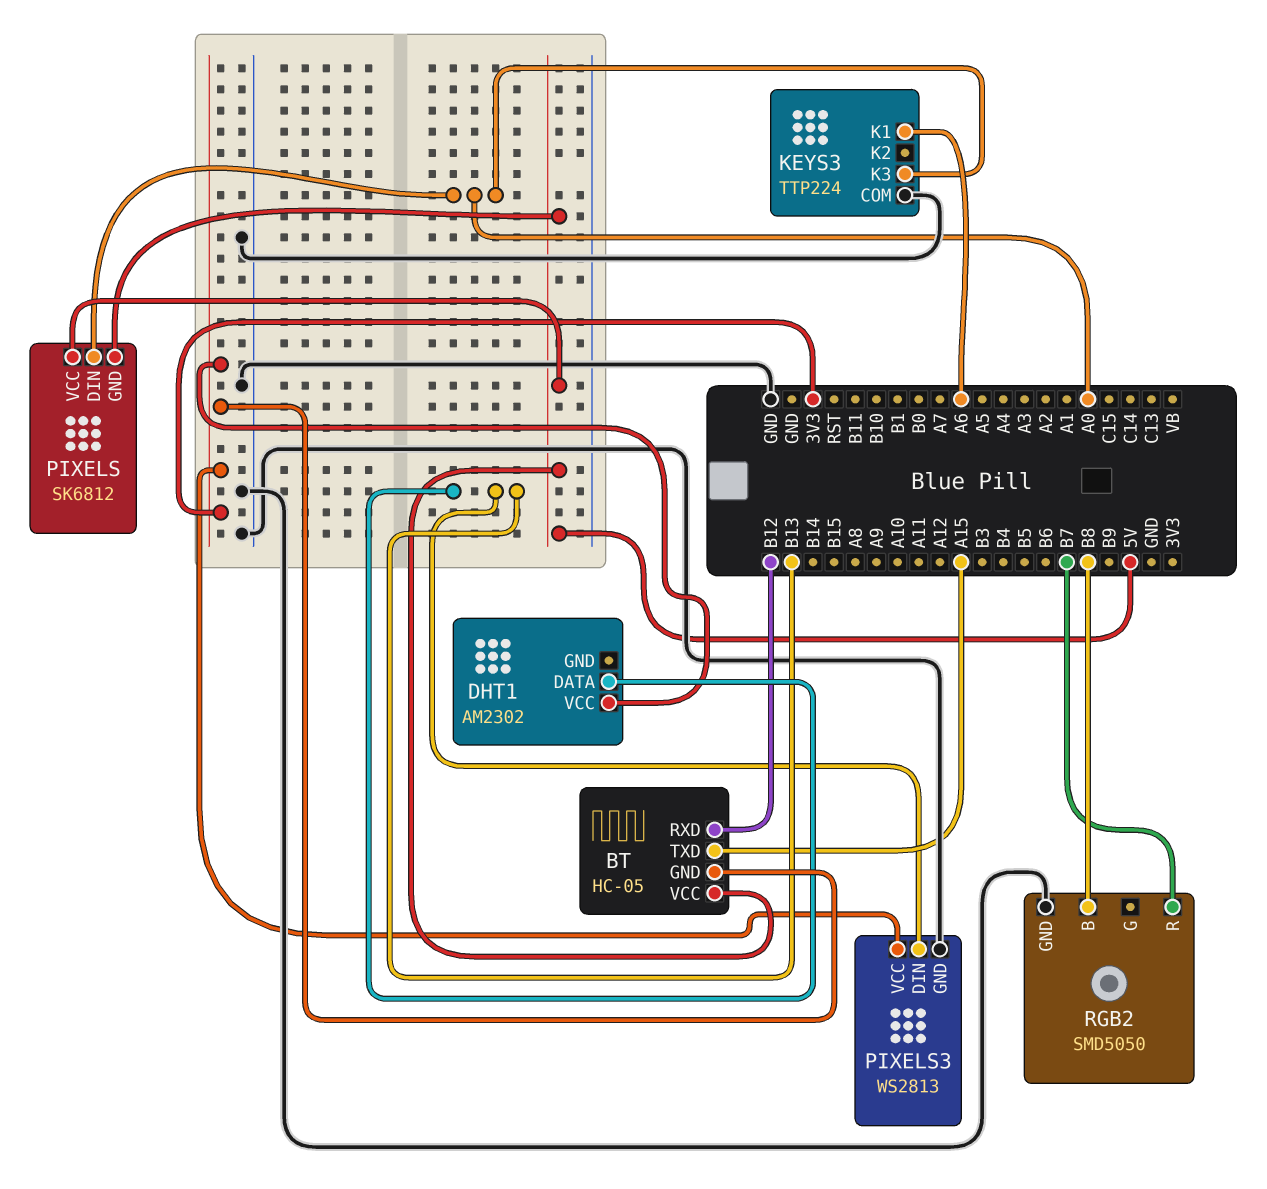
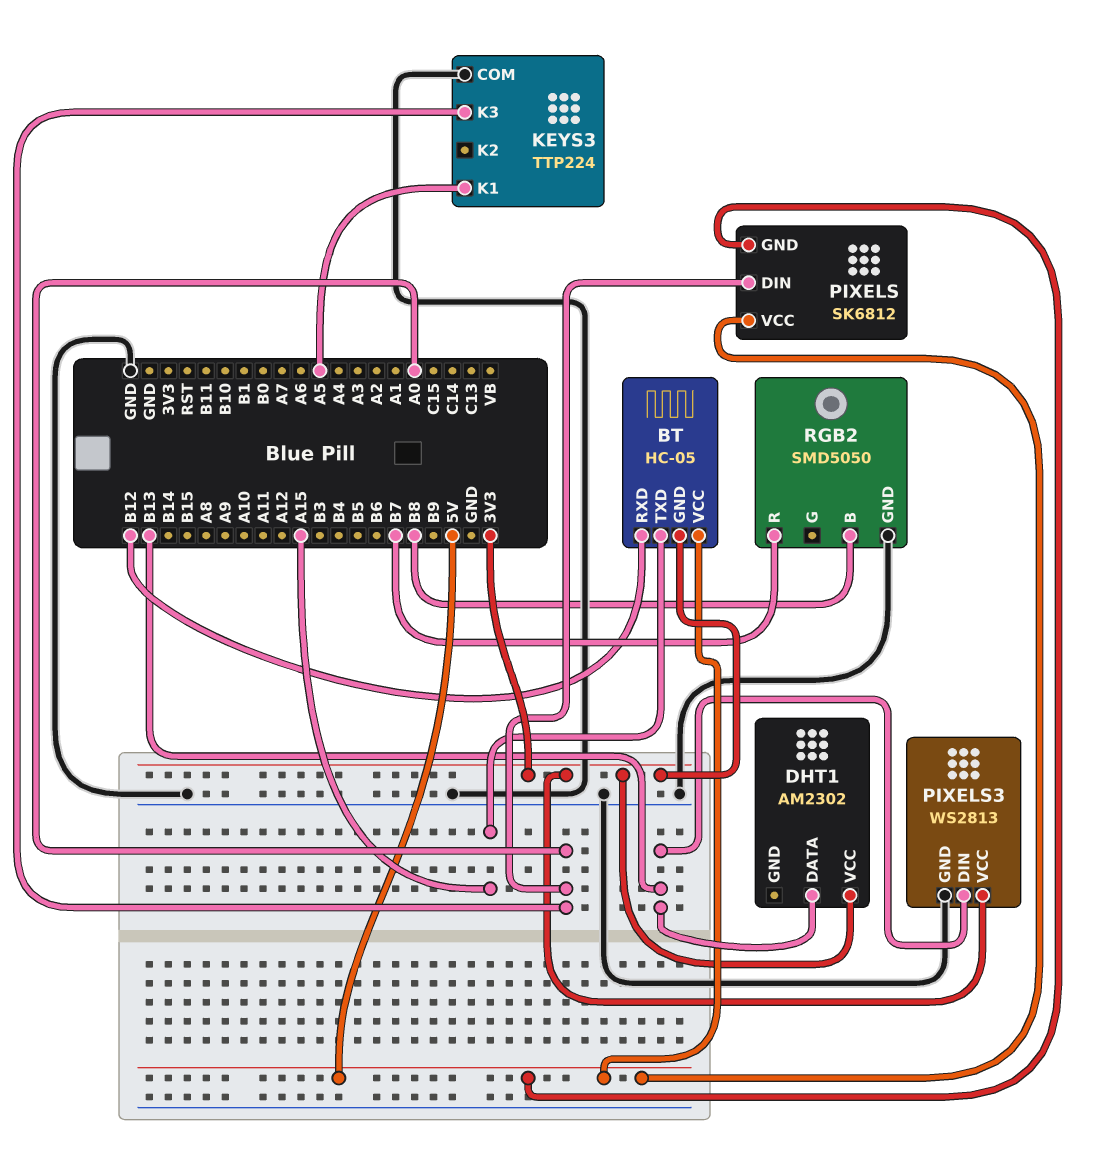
KEYS3 pin K1: A6 -> A5

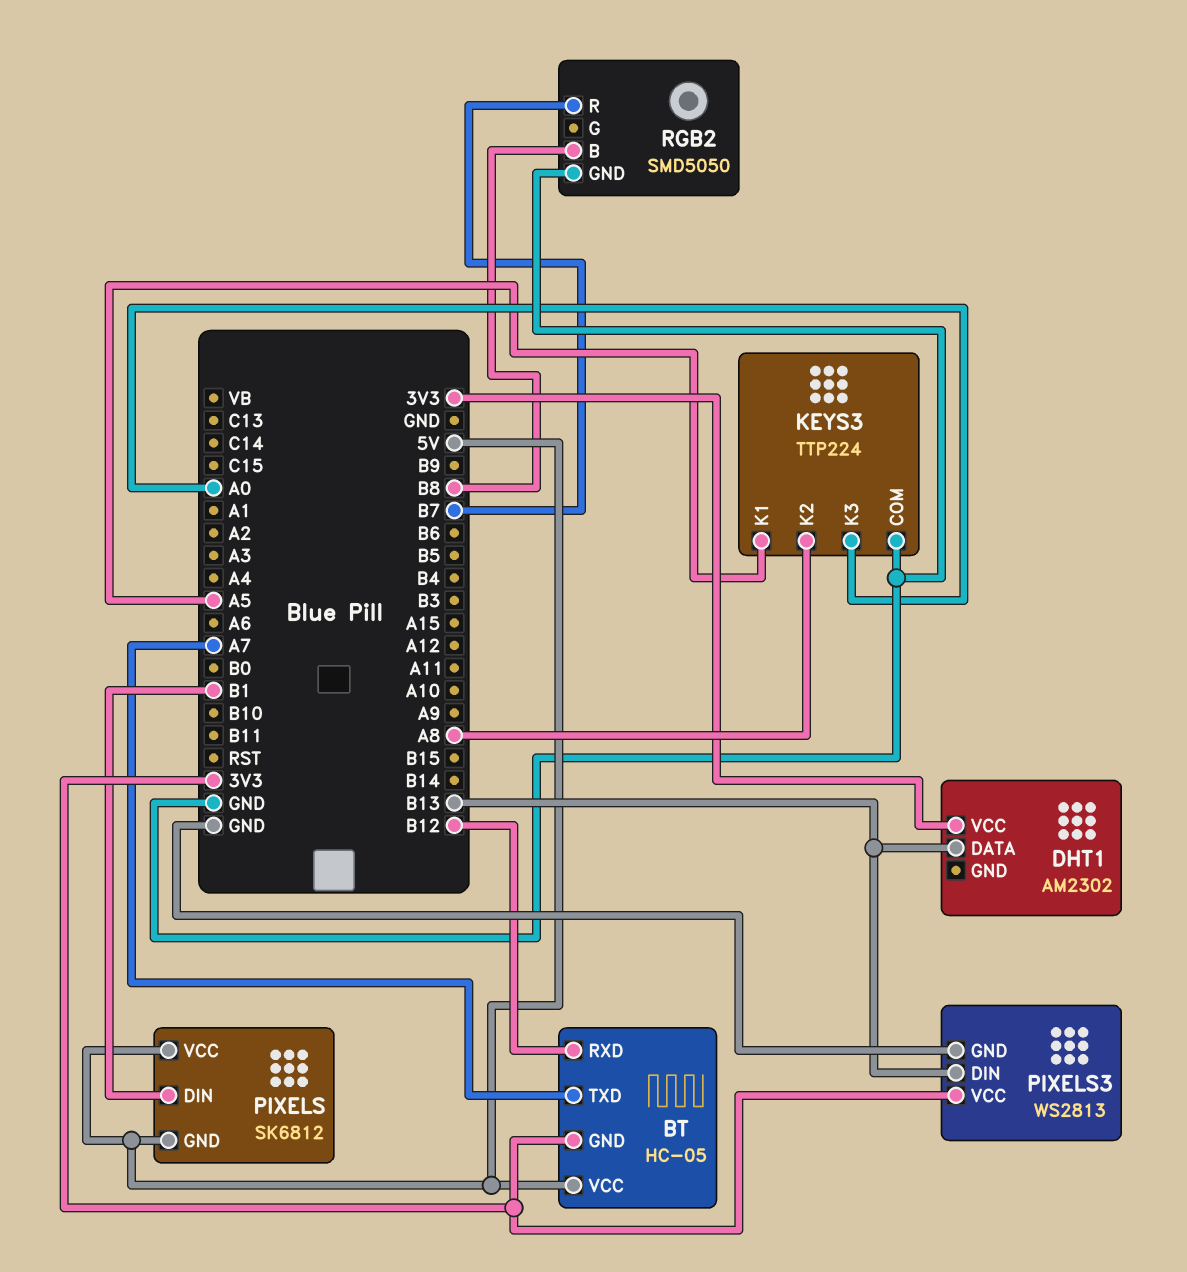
BT pin TXD: A15 -> A7
KEYS3 pin K2: none -> A8
PIXELS pin DIN: A0 -> B1

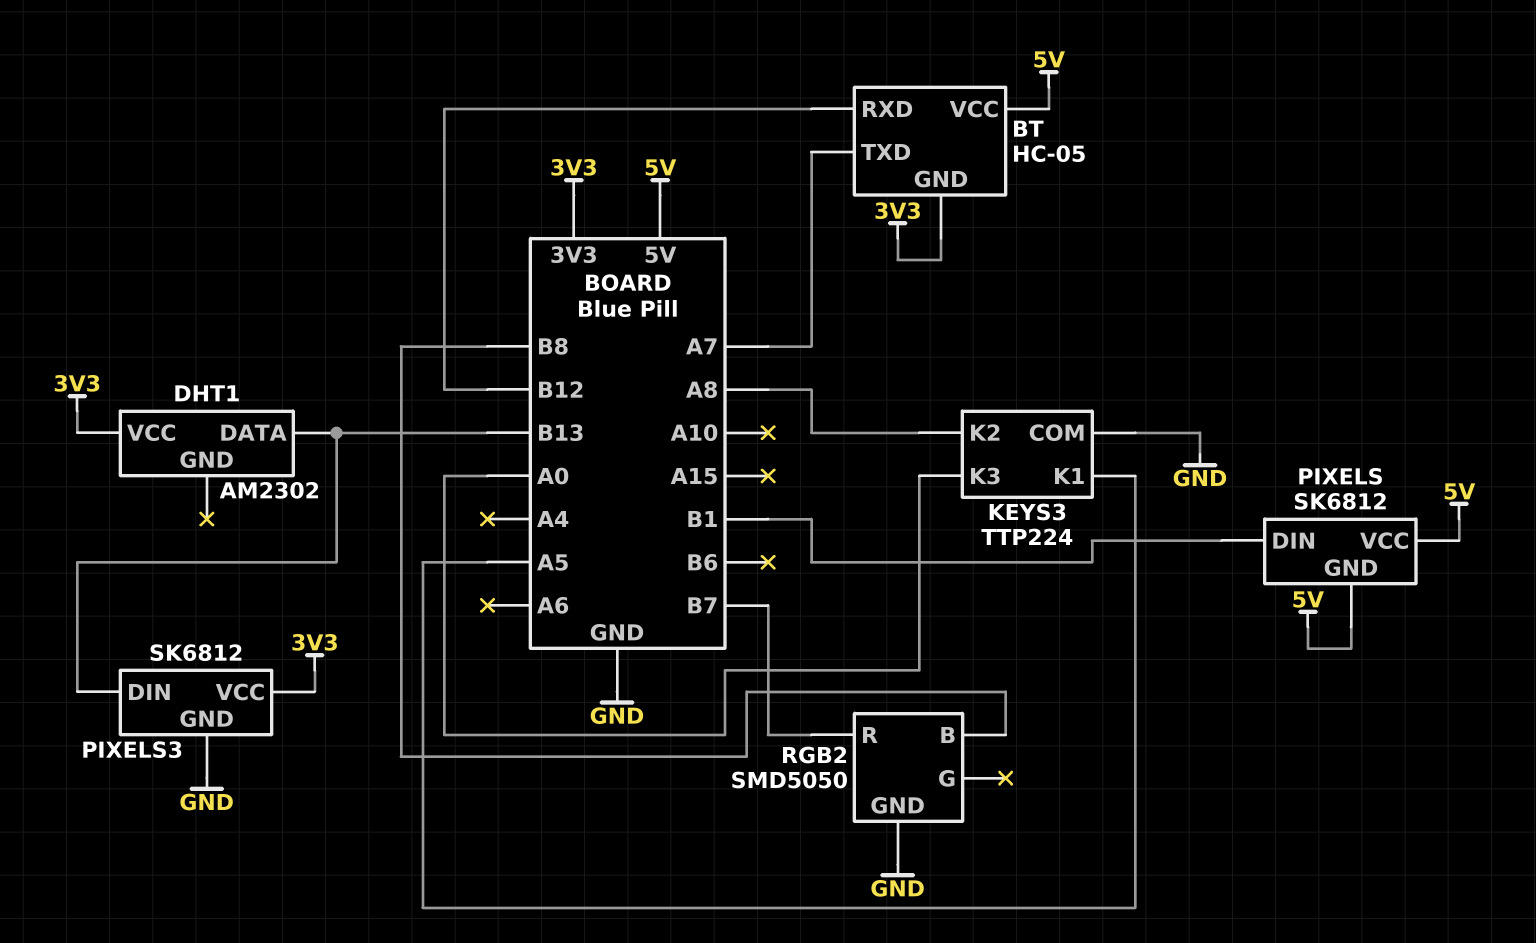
PIXELS3: WS2813 -> SK6812

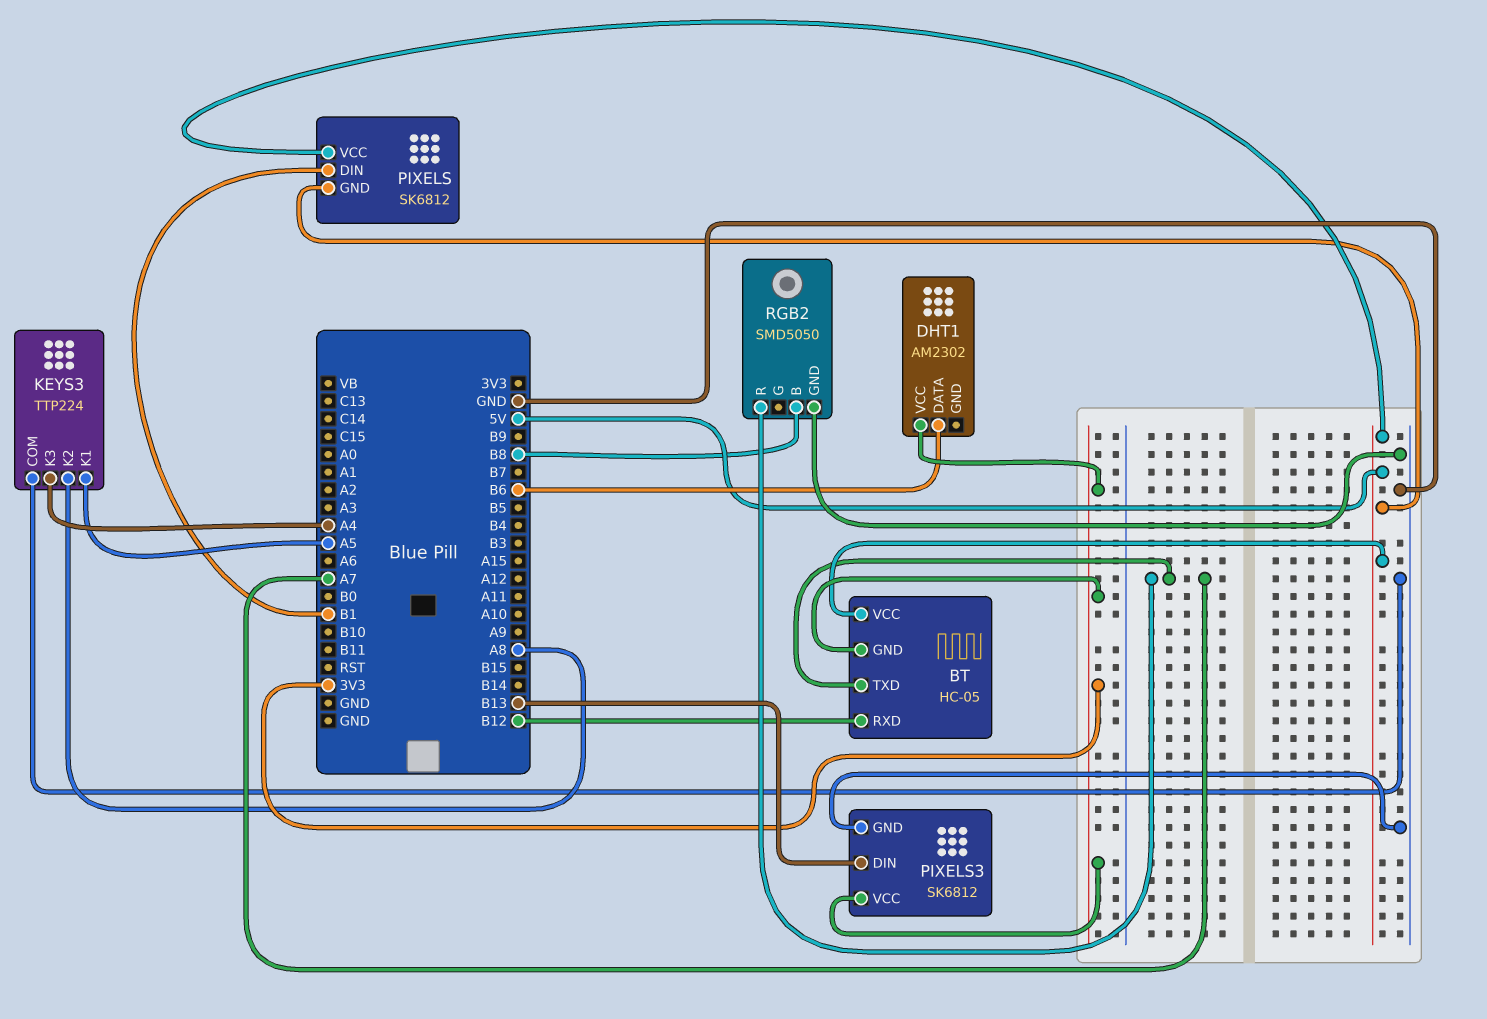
DHT1 pin DATA: B13 -> B6
KEYS3 pin K3: A0 -> A4
RGB2 pin R: B7 -> A7

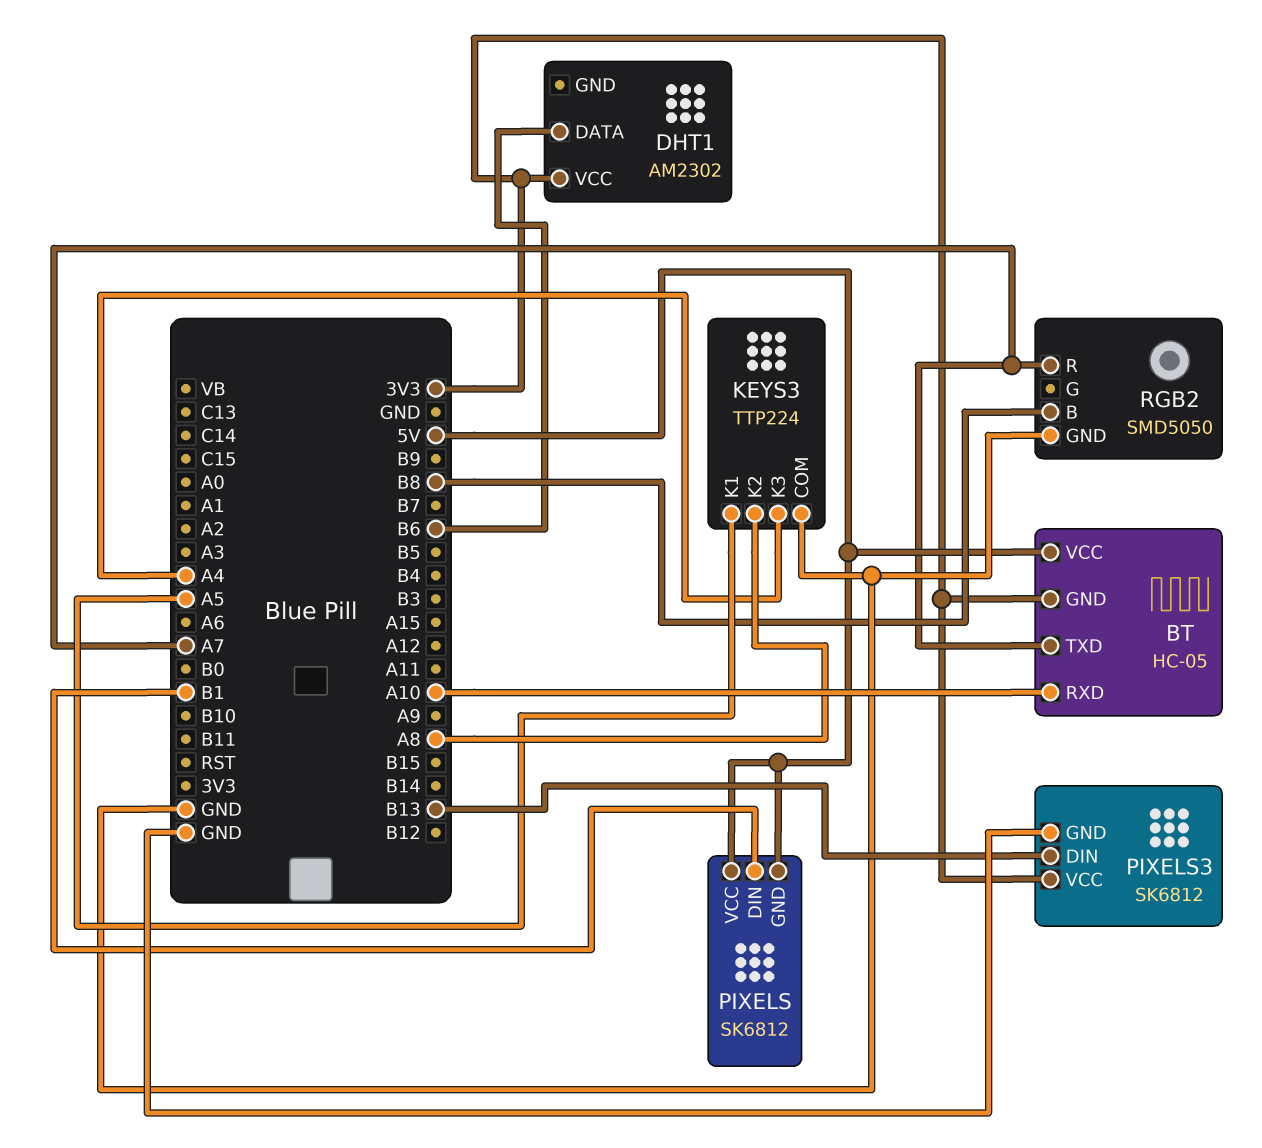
BT pin RXD: B12 -> A10

